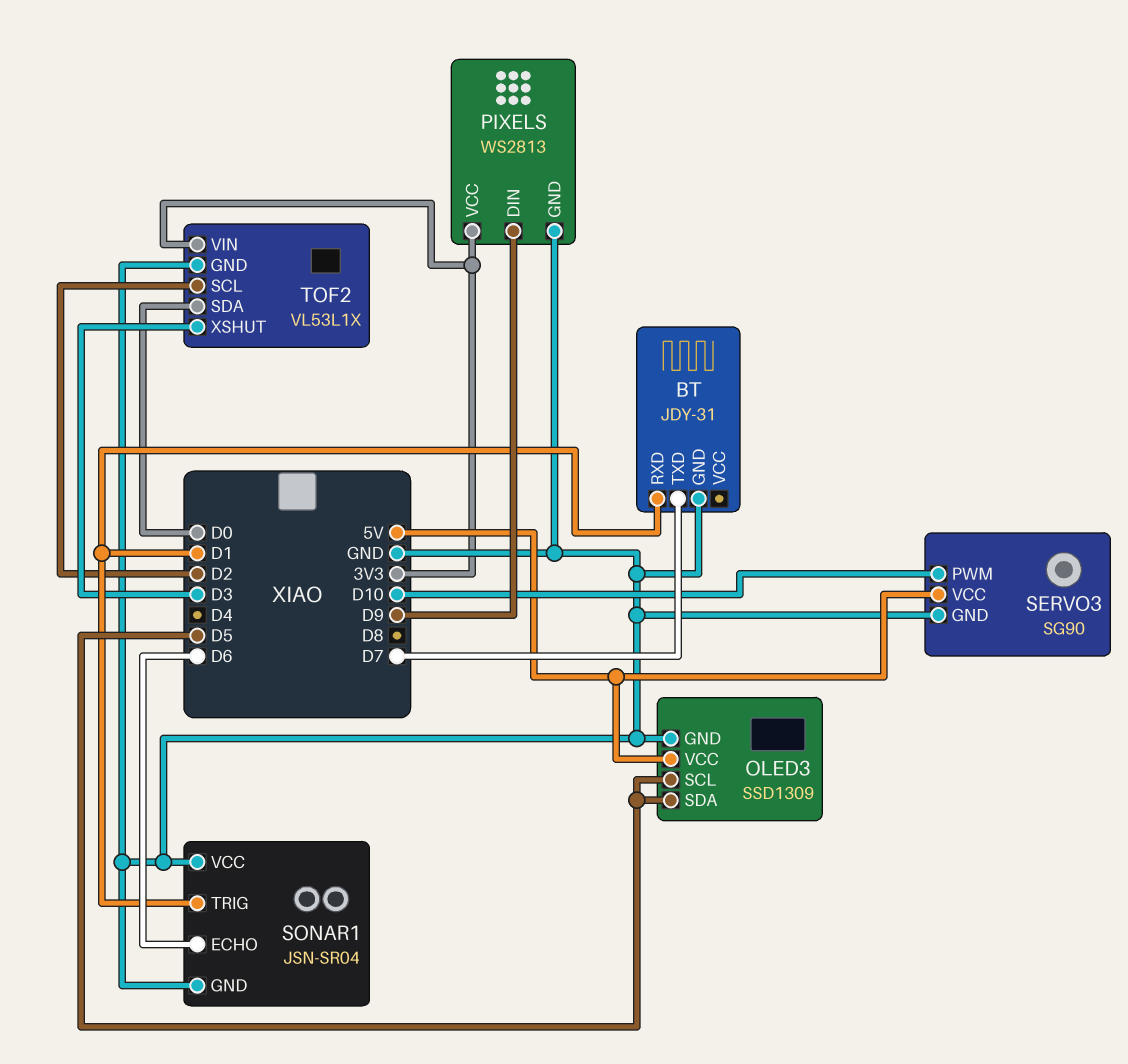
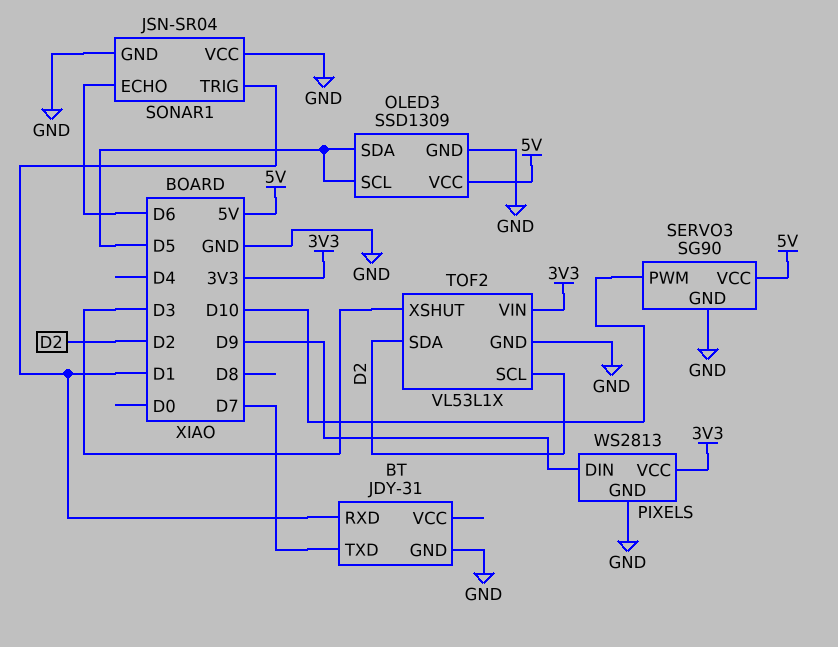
TOF2 pin SDA: D0 -> D2

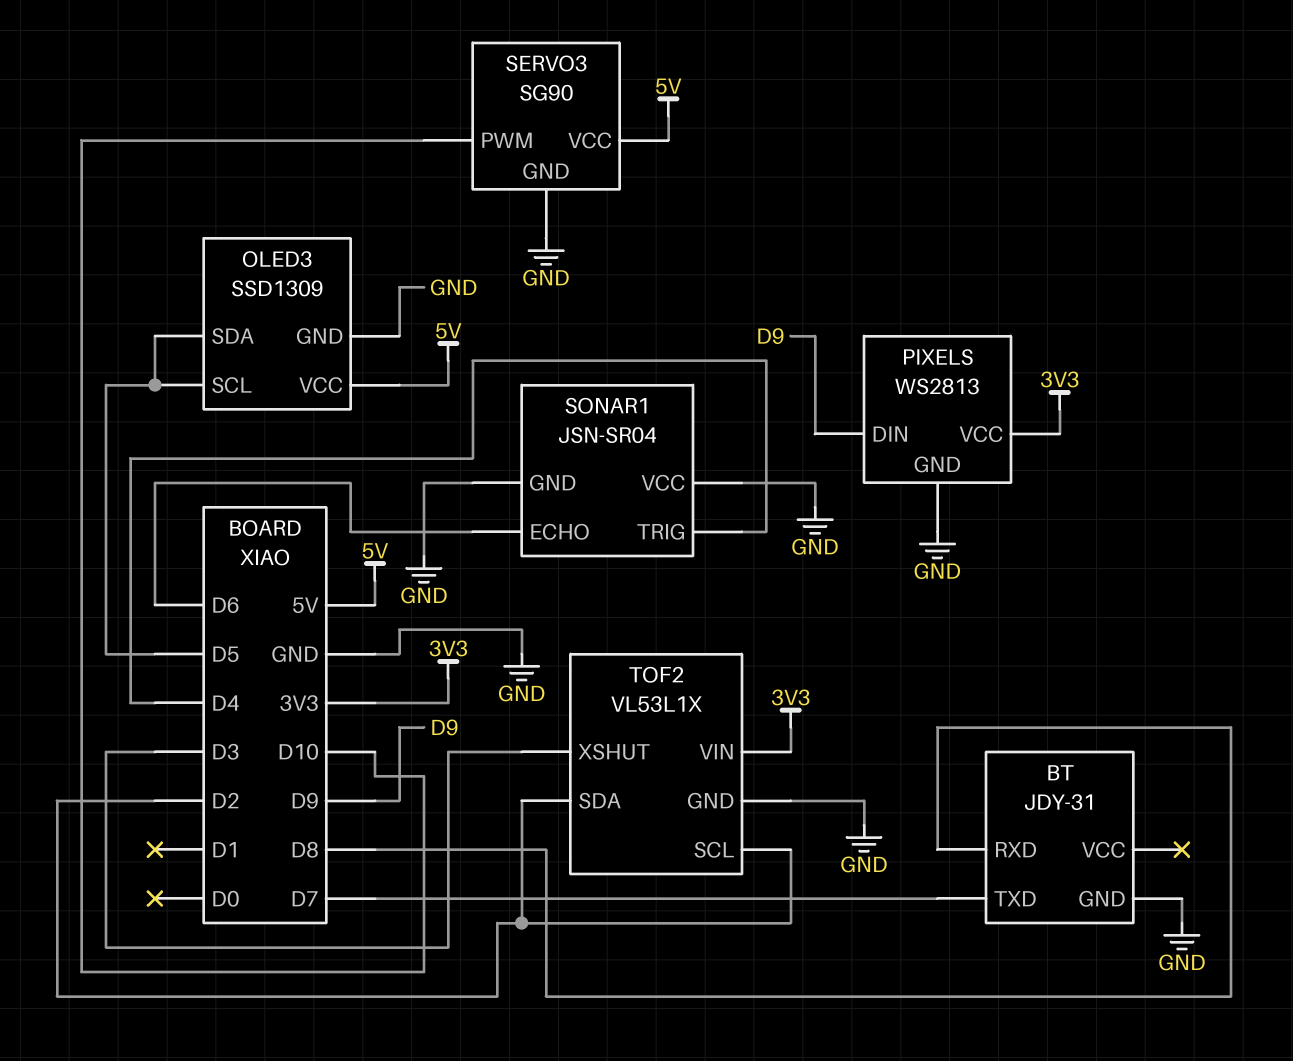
BT pin RXD: D1 -> D8
SONAR1 pin TRIG: D1 -> D4

